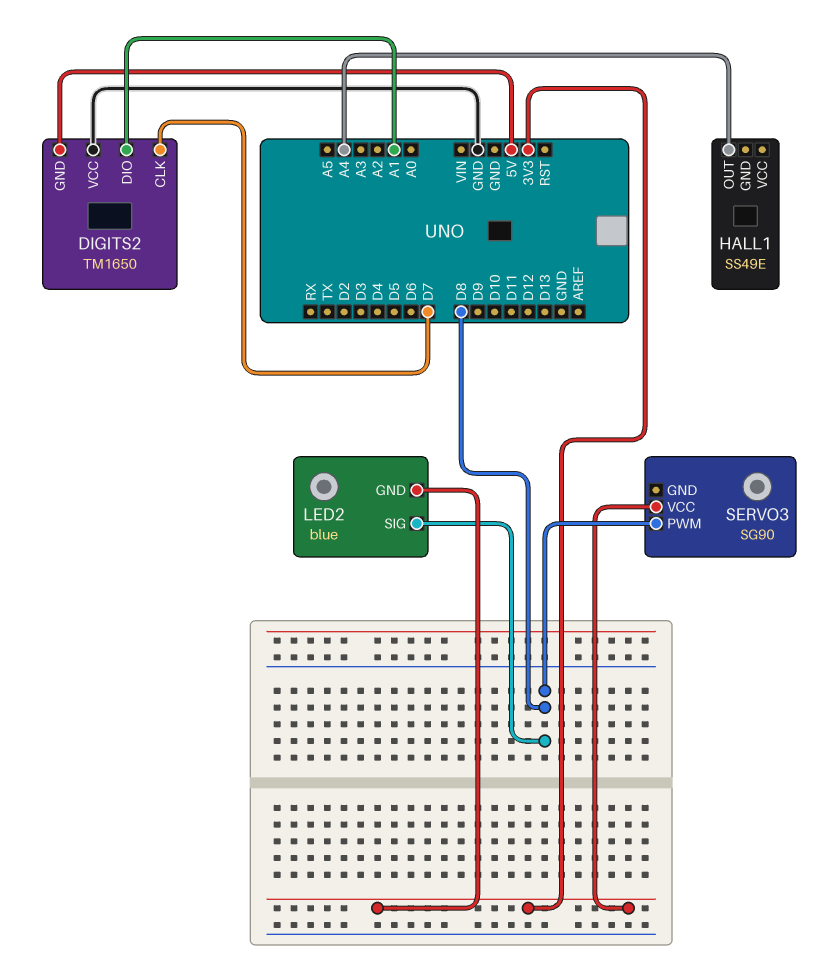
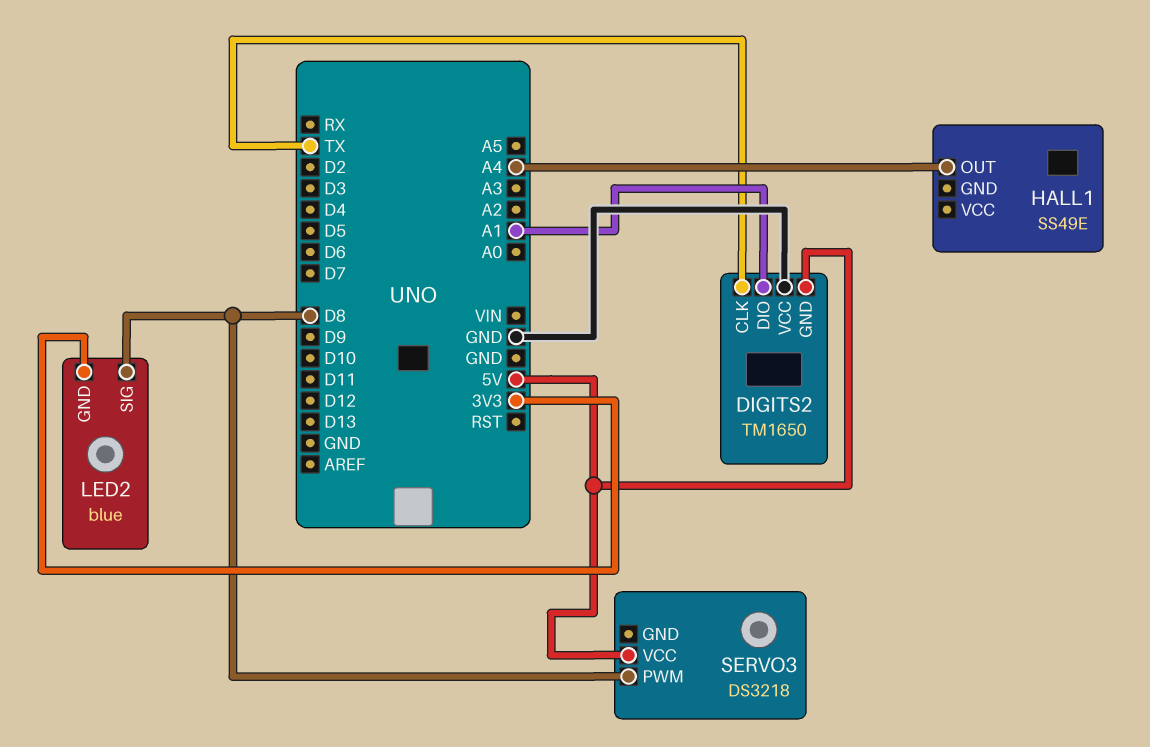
DIGITS2 pin CLK: D7 -> TX
SERVO3: SG90 -> DS3218
SERVO3 pin VCC: 3V3 -> 5V

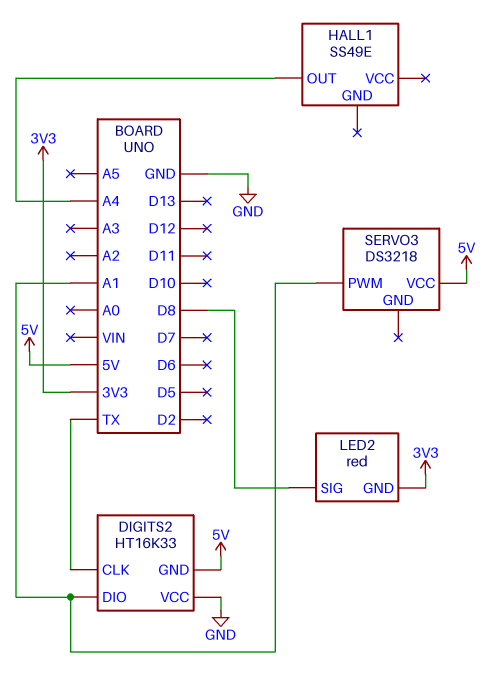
DIGITS2: TM1650 -> HT16K33
LED2: blue -> red
SERVO3 pin PWM: D8 -> A1

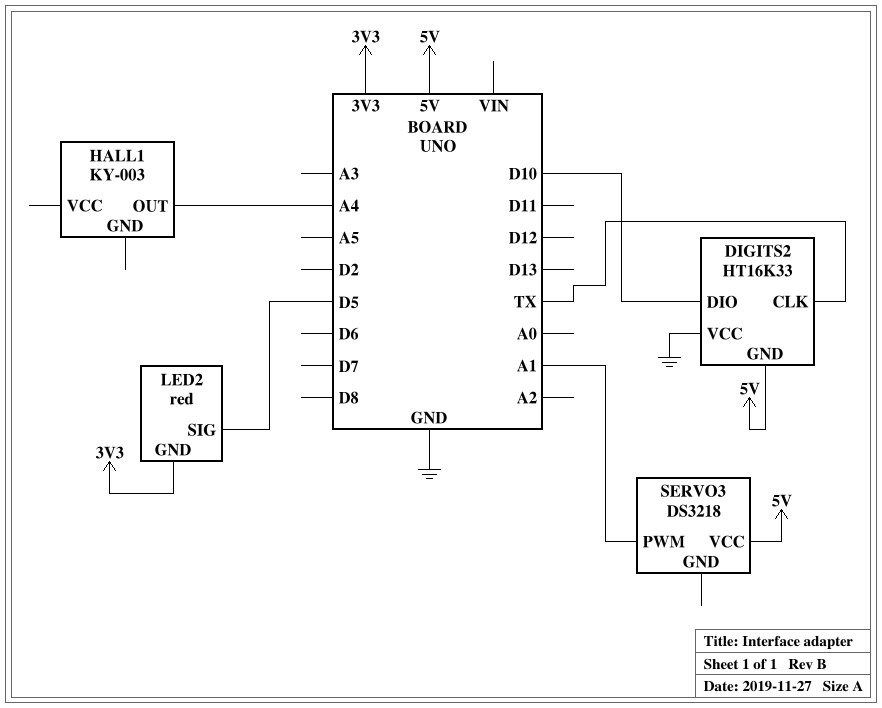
DIGITS2 pin DIO: A1 -> D10
HALL1: SS49E -> KY-003
LED2 pin SIG: D8 -> D5

